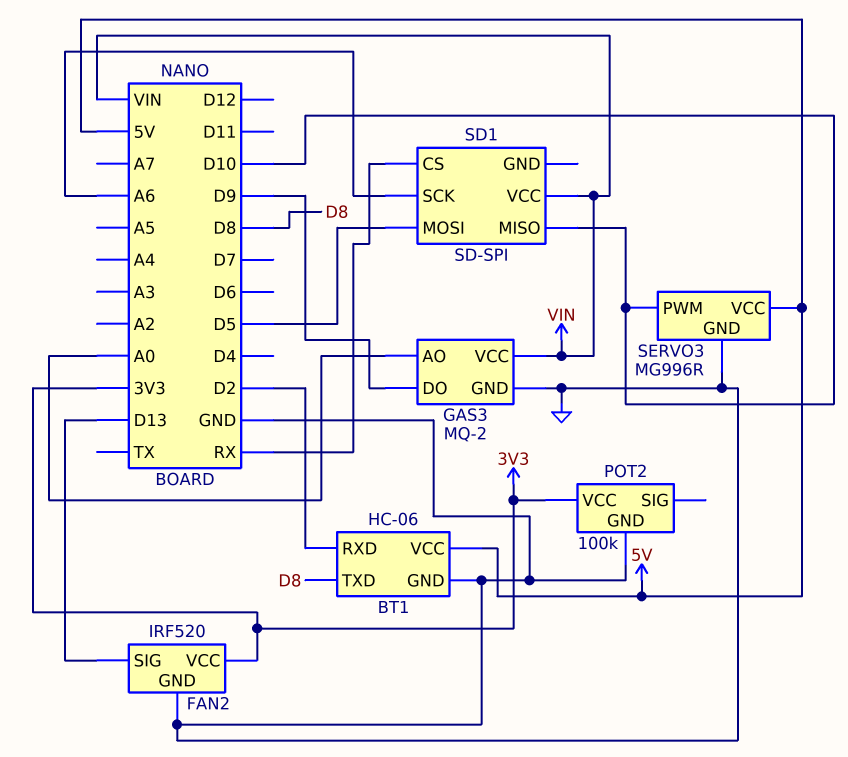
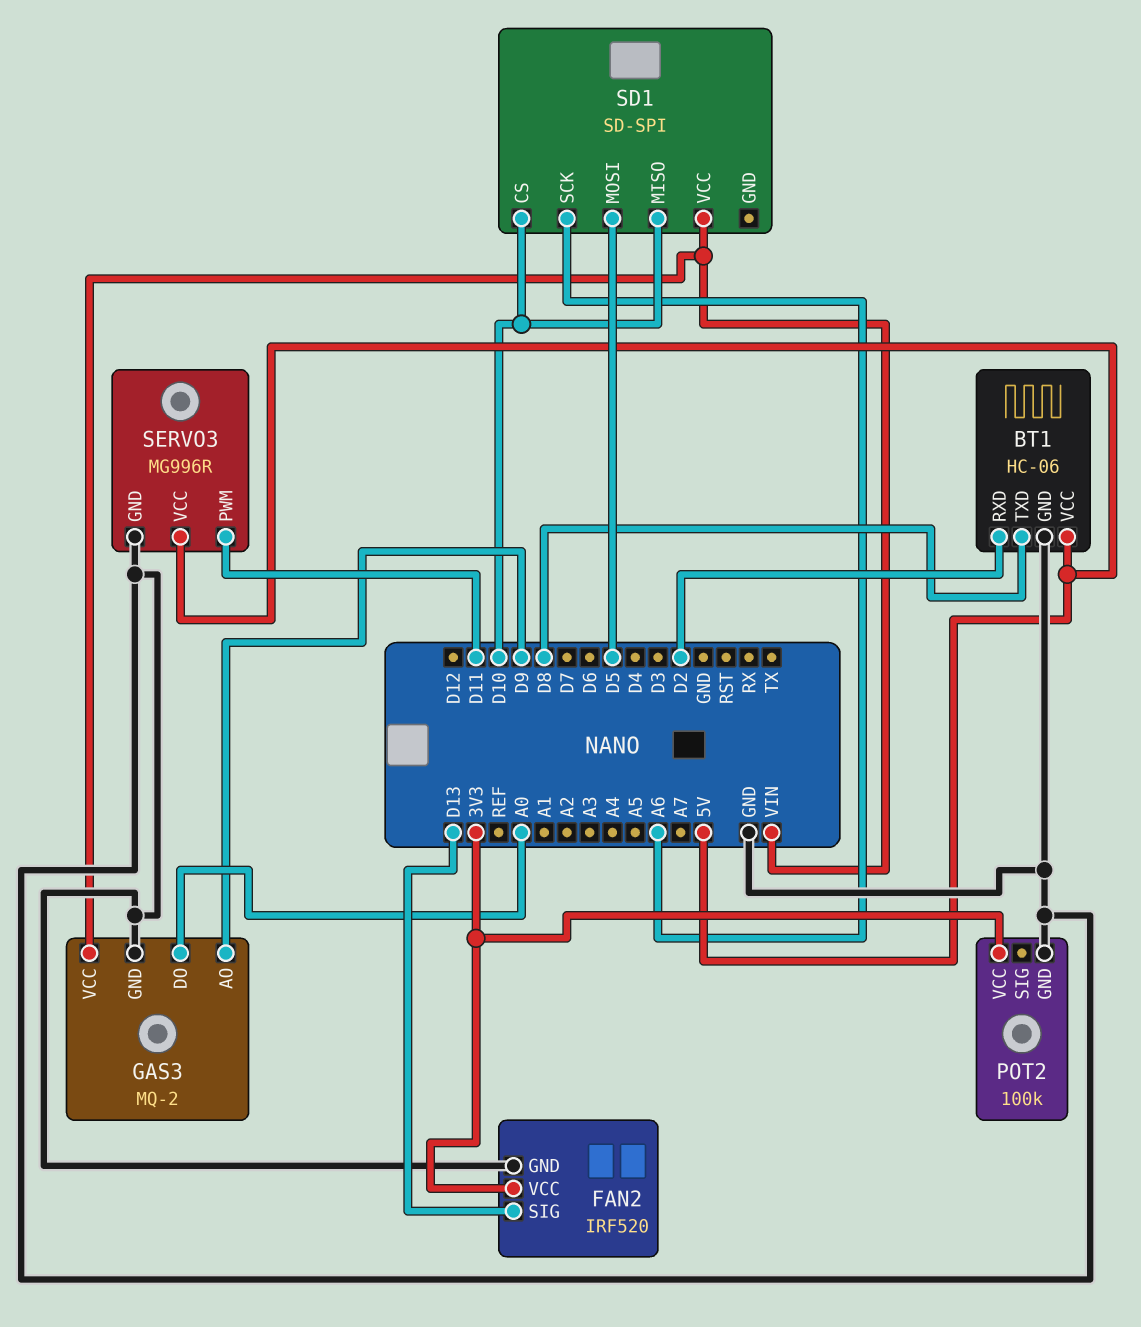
GAS3 pin AO: A0 -> D9
GAS3 pin DO: D9 -> A0
SD1 pin CS: RX -> D10
SERVO3 pin PWM: D10 -> D11

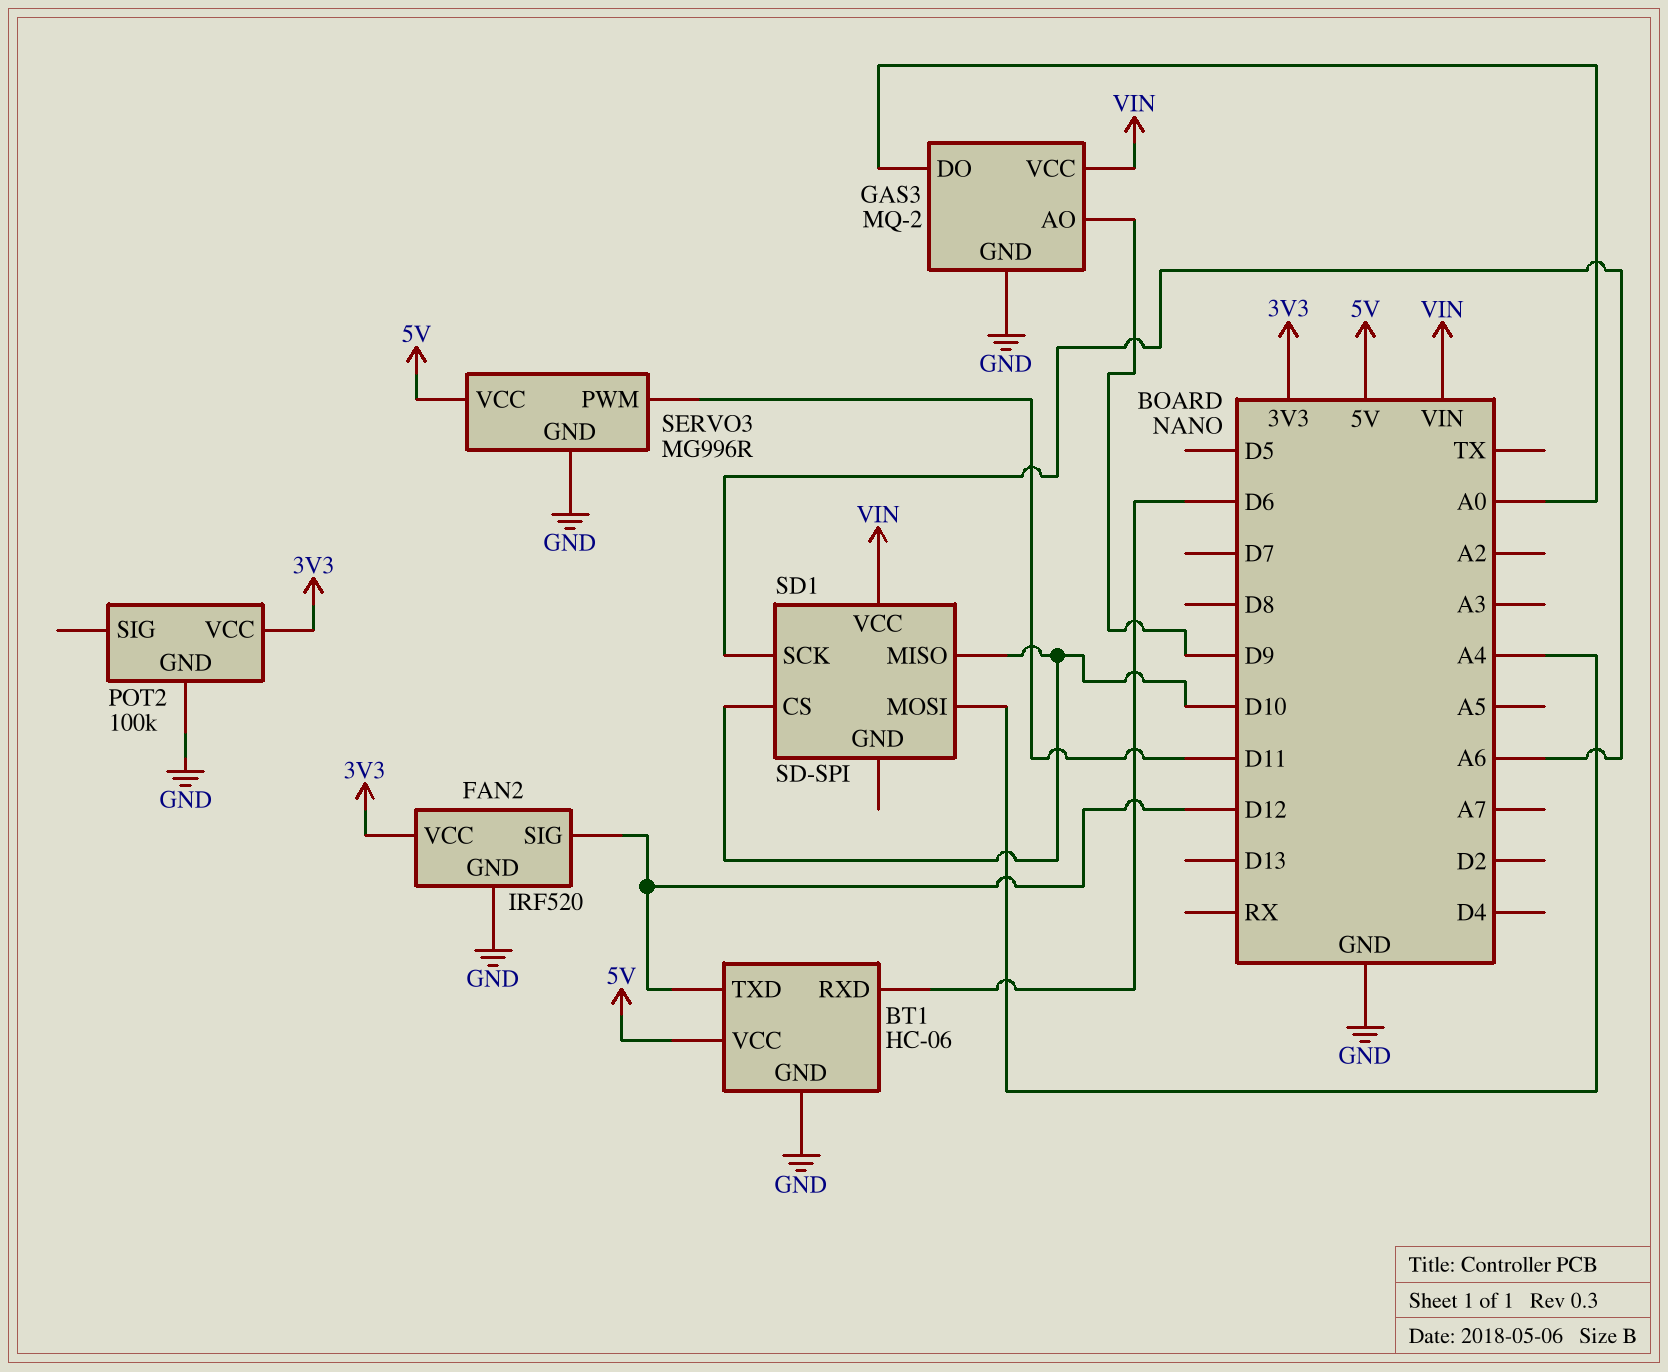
BT1 pin RXD: D2 -> D6
BT1 pin TXD: D8 -> D12
FAN2 pin SIG: D13 -> D12
SD1 pin MOSI: D5 -> A4

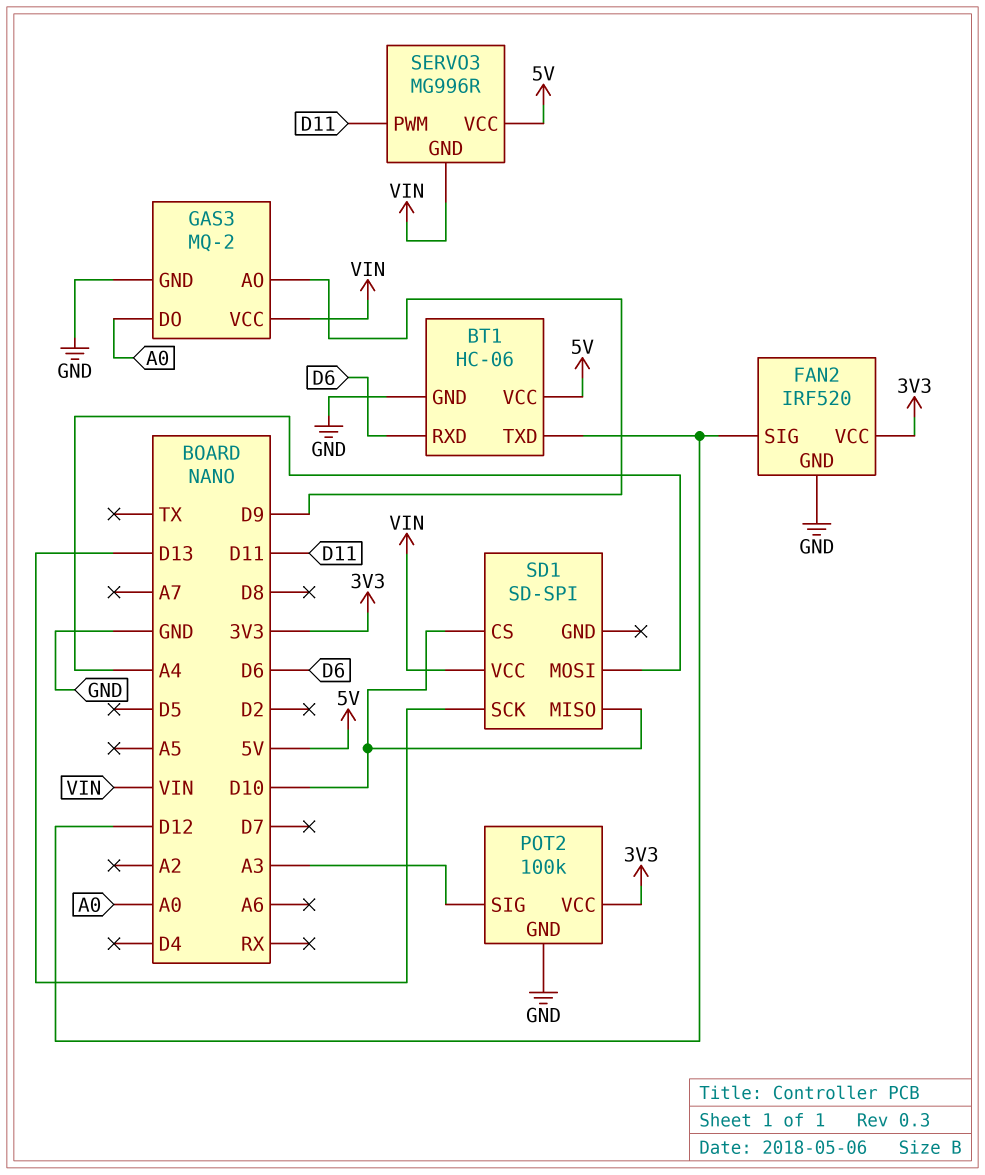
POT2 pin SIG: none -> A3
SD1 pin SCK: A6 -> D13
SERVO3 pin GND: GND -> VIN

